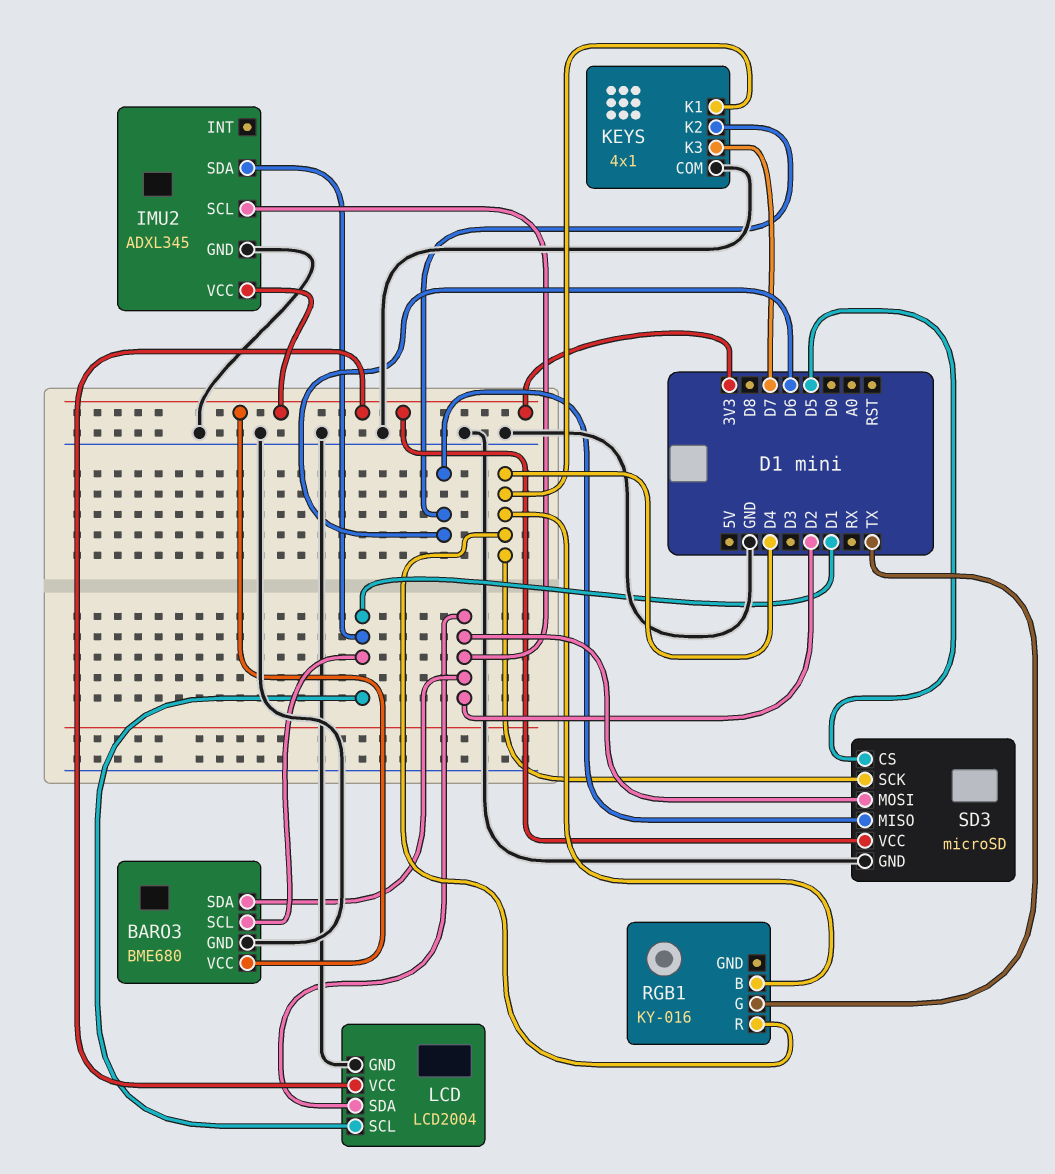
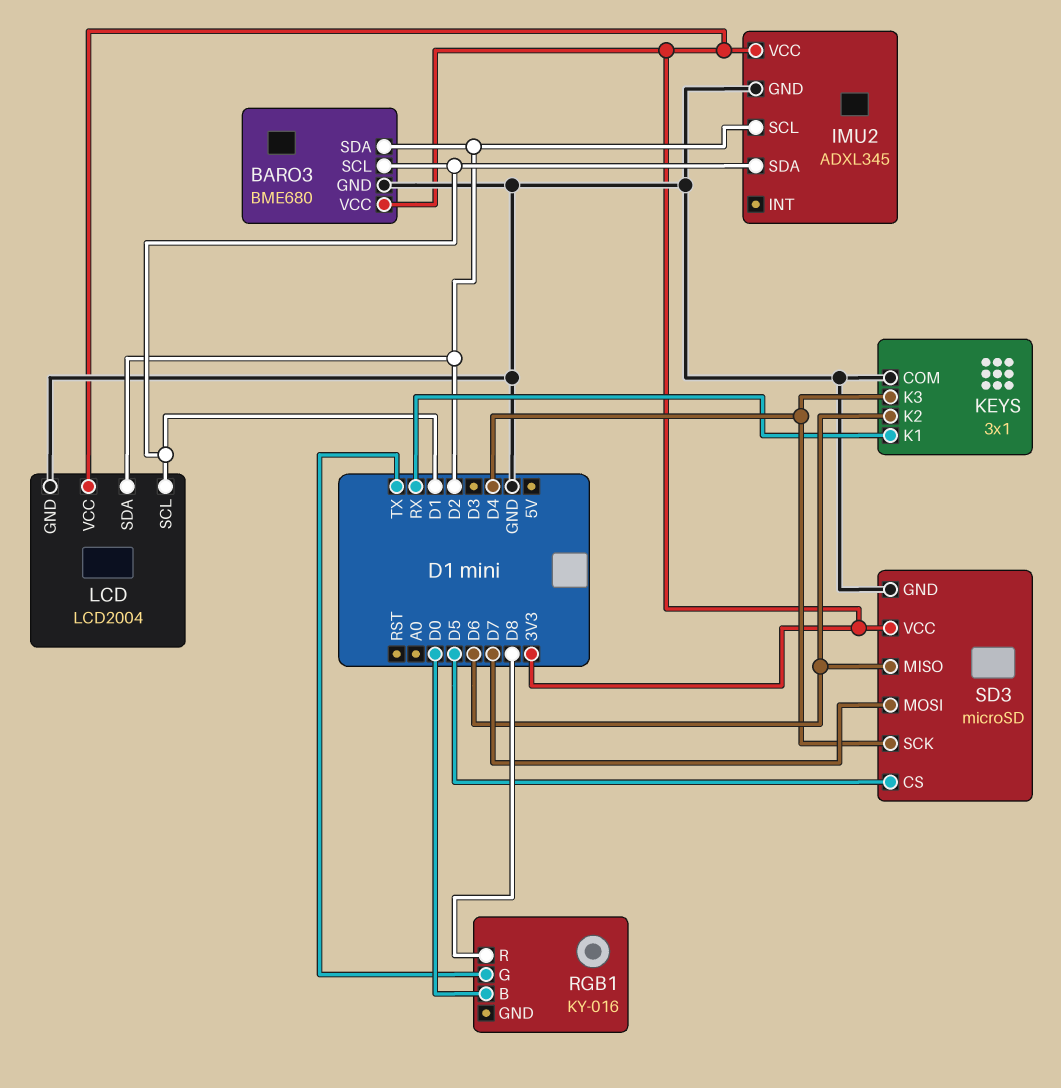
KEYS: 4x1 -> 3x1
KEYS pin K1: D4 -> RX
KEYS pin K3: D7 -> D4
RGB1 pin B: D4 -> D0
RGB1 pin R: D4 -> D8
SD3 pin MOSI: D2 -> D7

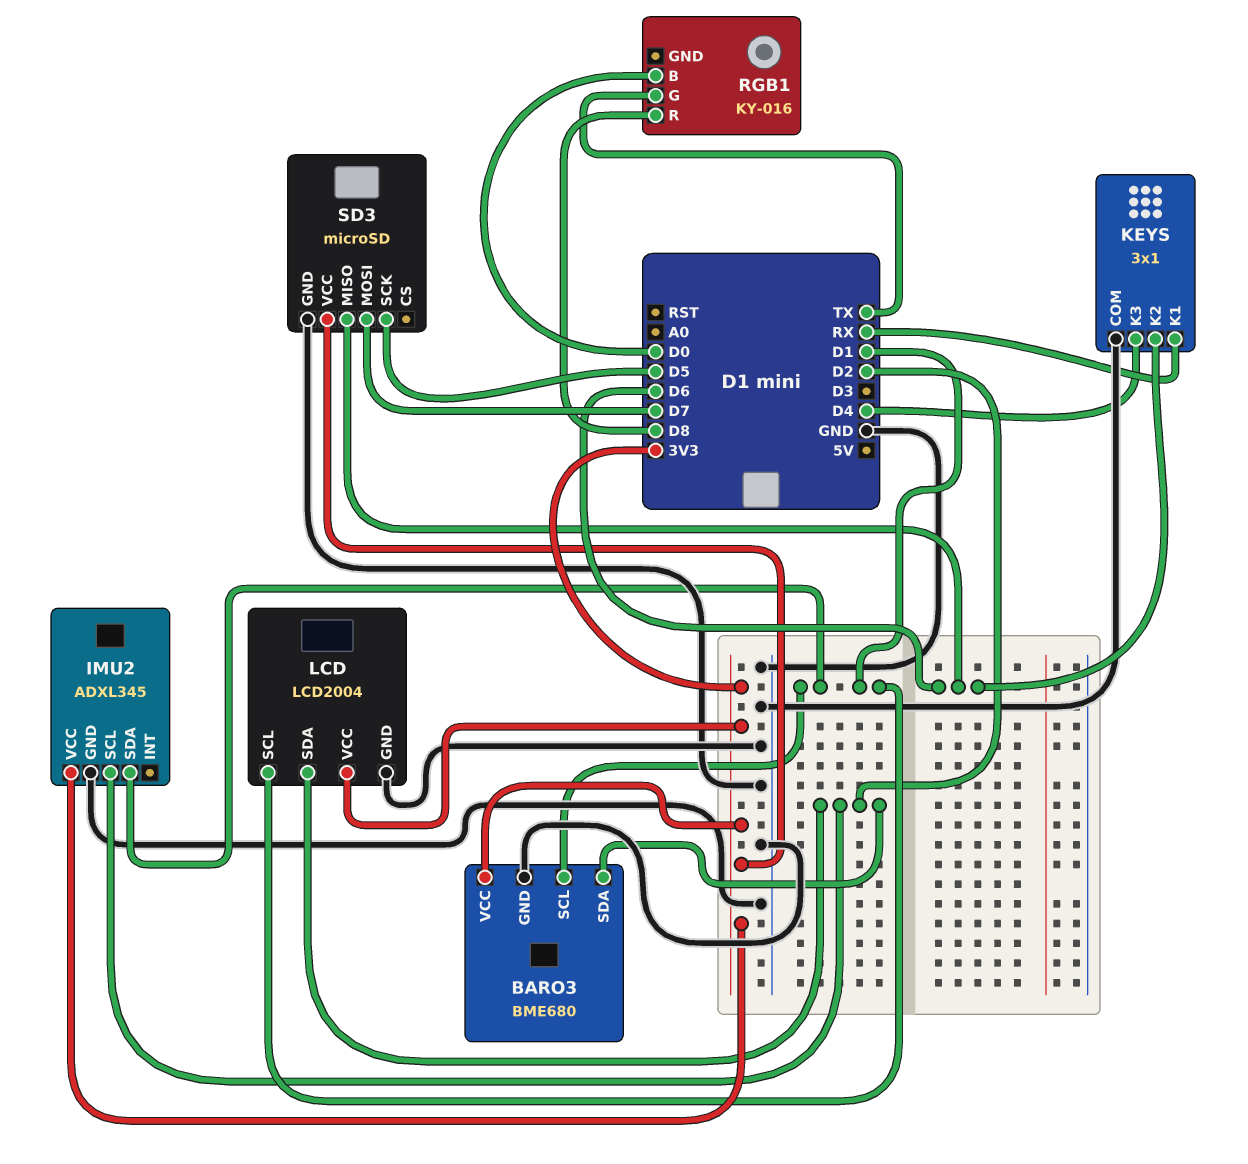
SD3 pin CS: D5 -> none
SD3 pin SCK: D4 -> D5

